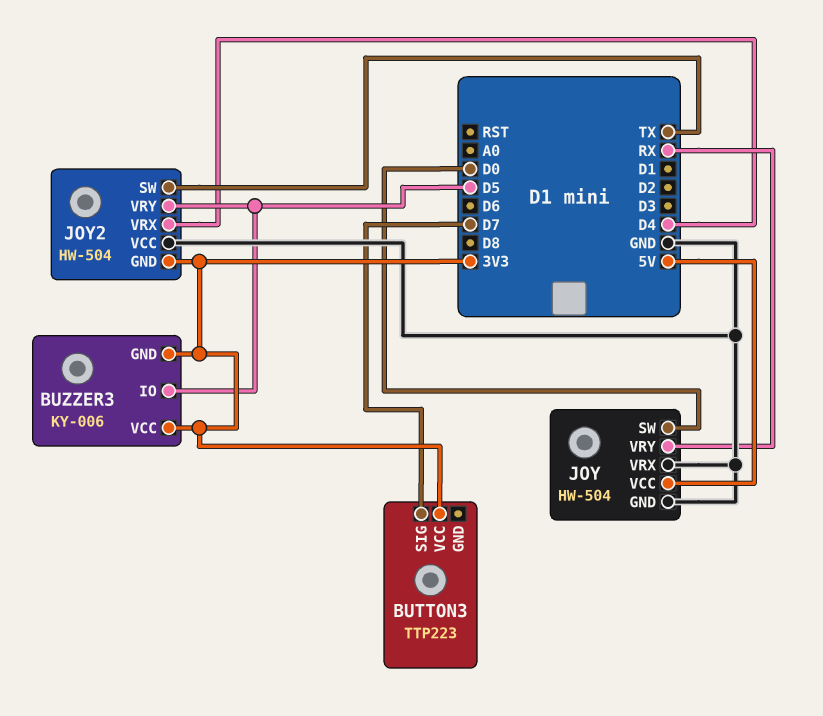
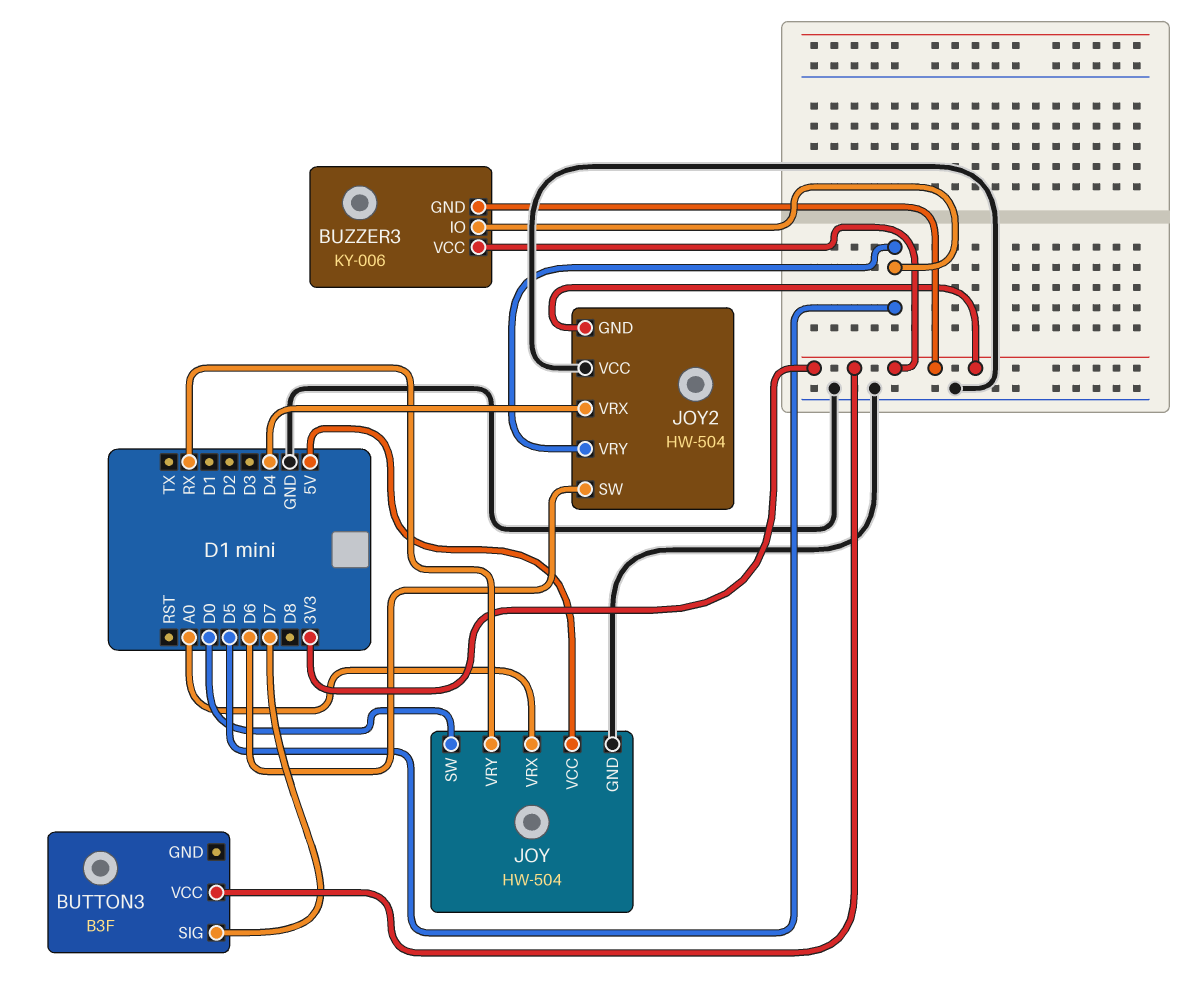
BUTTON3: TTP223 -> B3F
JOY pin VRX: GND -> A0
JOY2 pin SW: TX -> D6

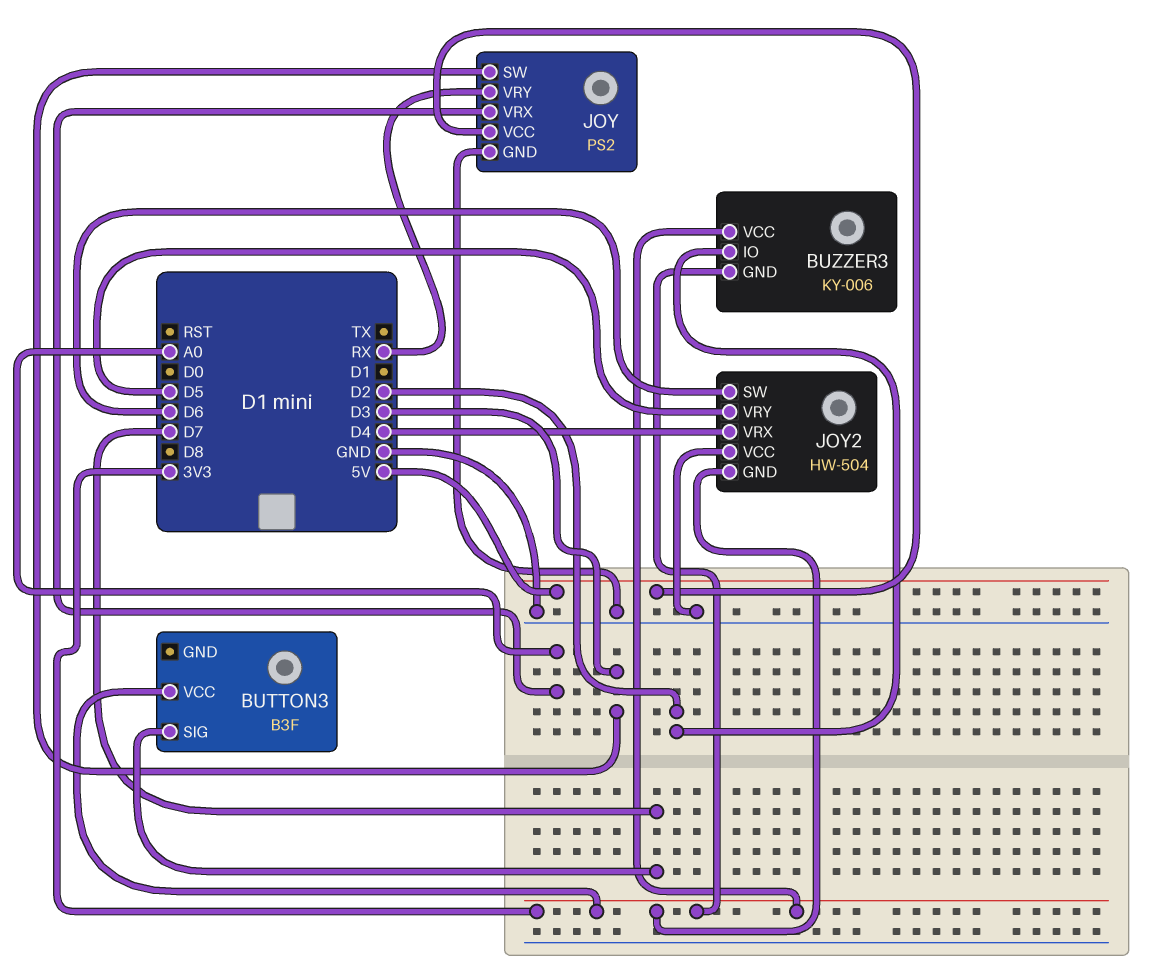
BUZZER3 pin IO: D5 -> D2
JOY: HW-504 -> PS2
JOY pin SW: D0 -> D3

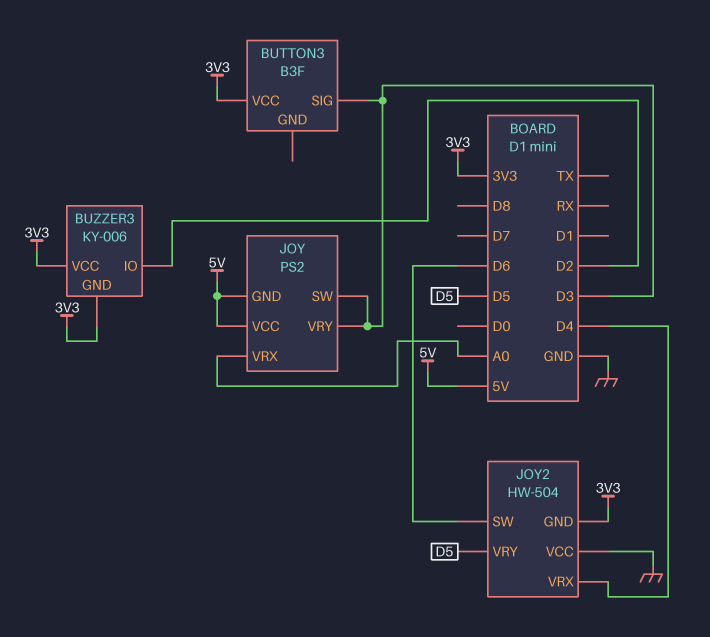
BUTTON3 pin SIG: D7 -> D3
JOY pin GND: GND -> 5V
JOY pin VRY: RX -> D3

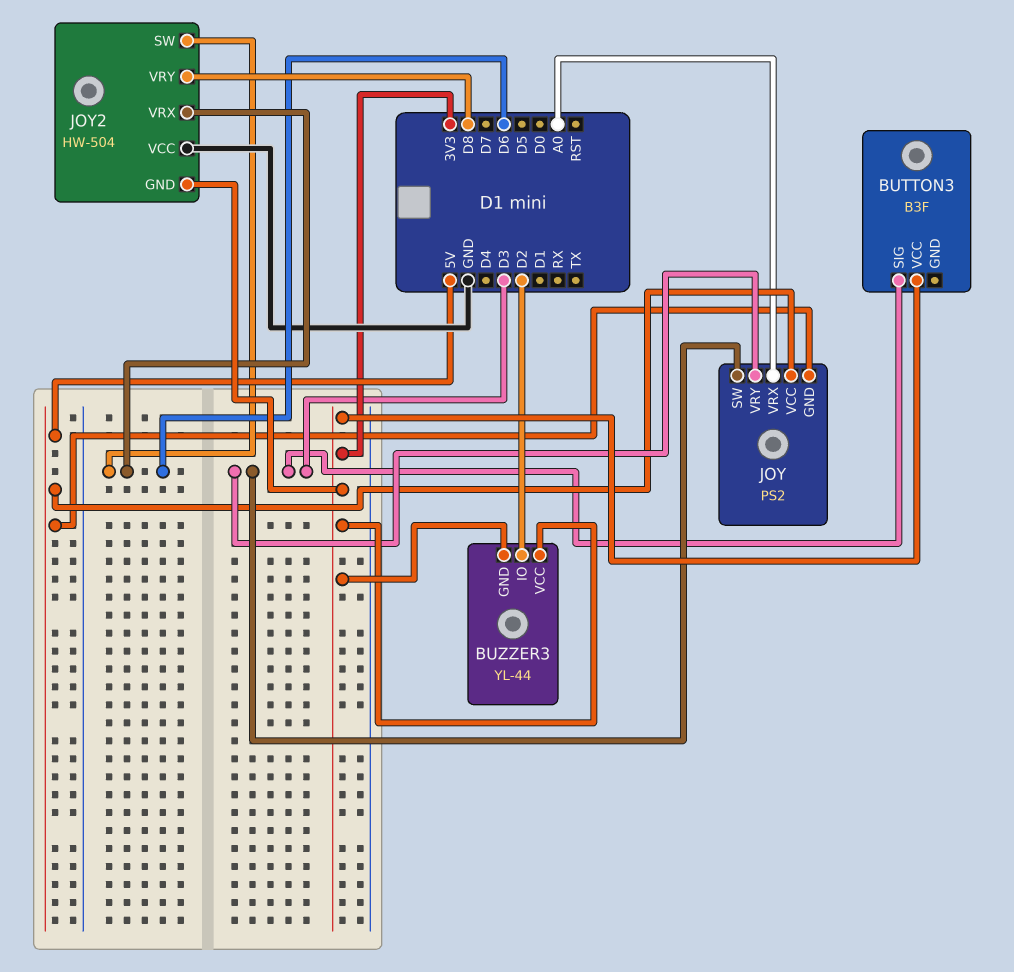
BUZZER3: KY-006 -> YL-44
JOY2 pin VRX: D4 -> D6
JOY2 pin VRY: D5 -> D8

